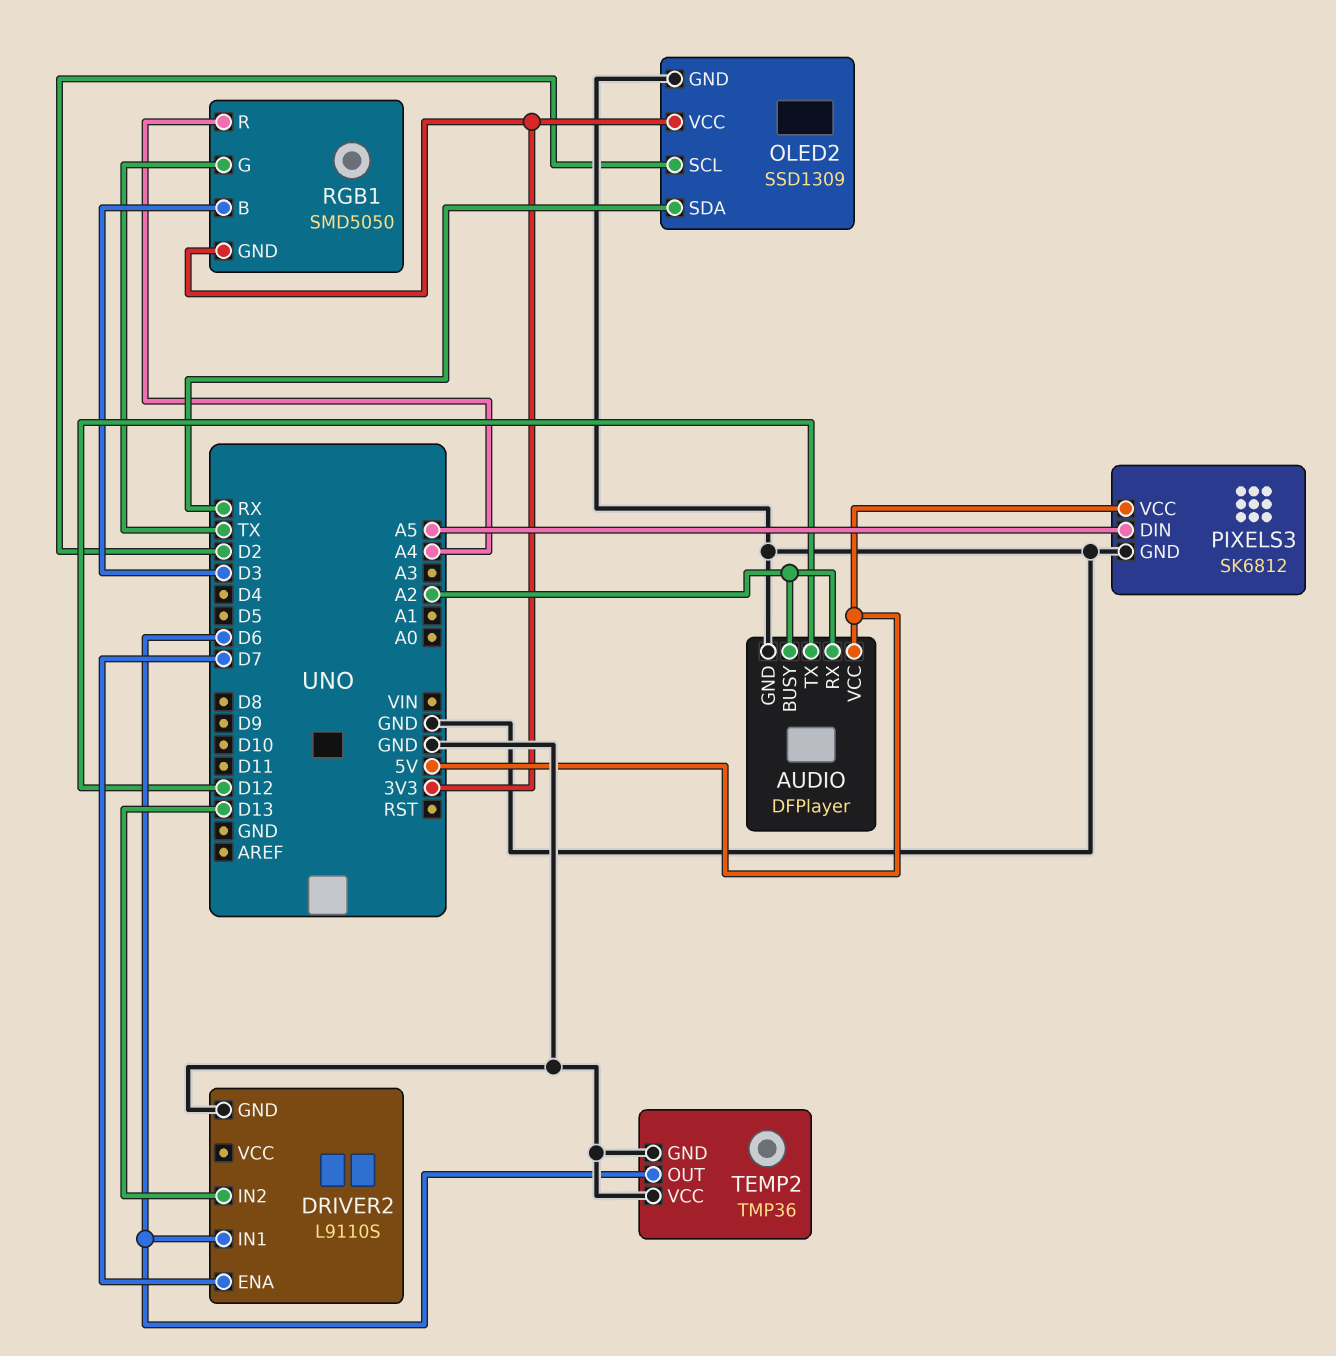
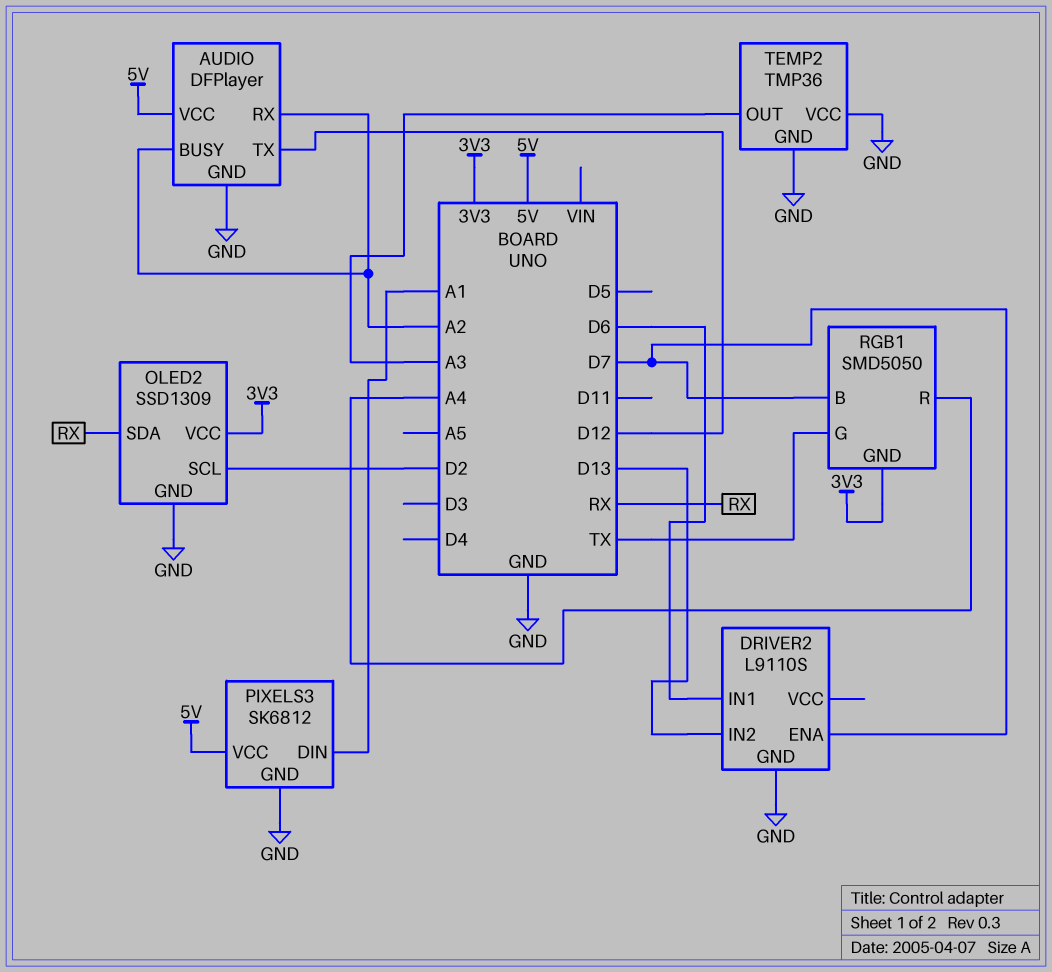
PIXELS3 pin DIN: A5 -> A1
RGB1 pin B: D3 -> D7
TEMP2 pin OUT: D6 -> A3

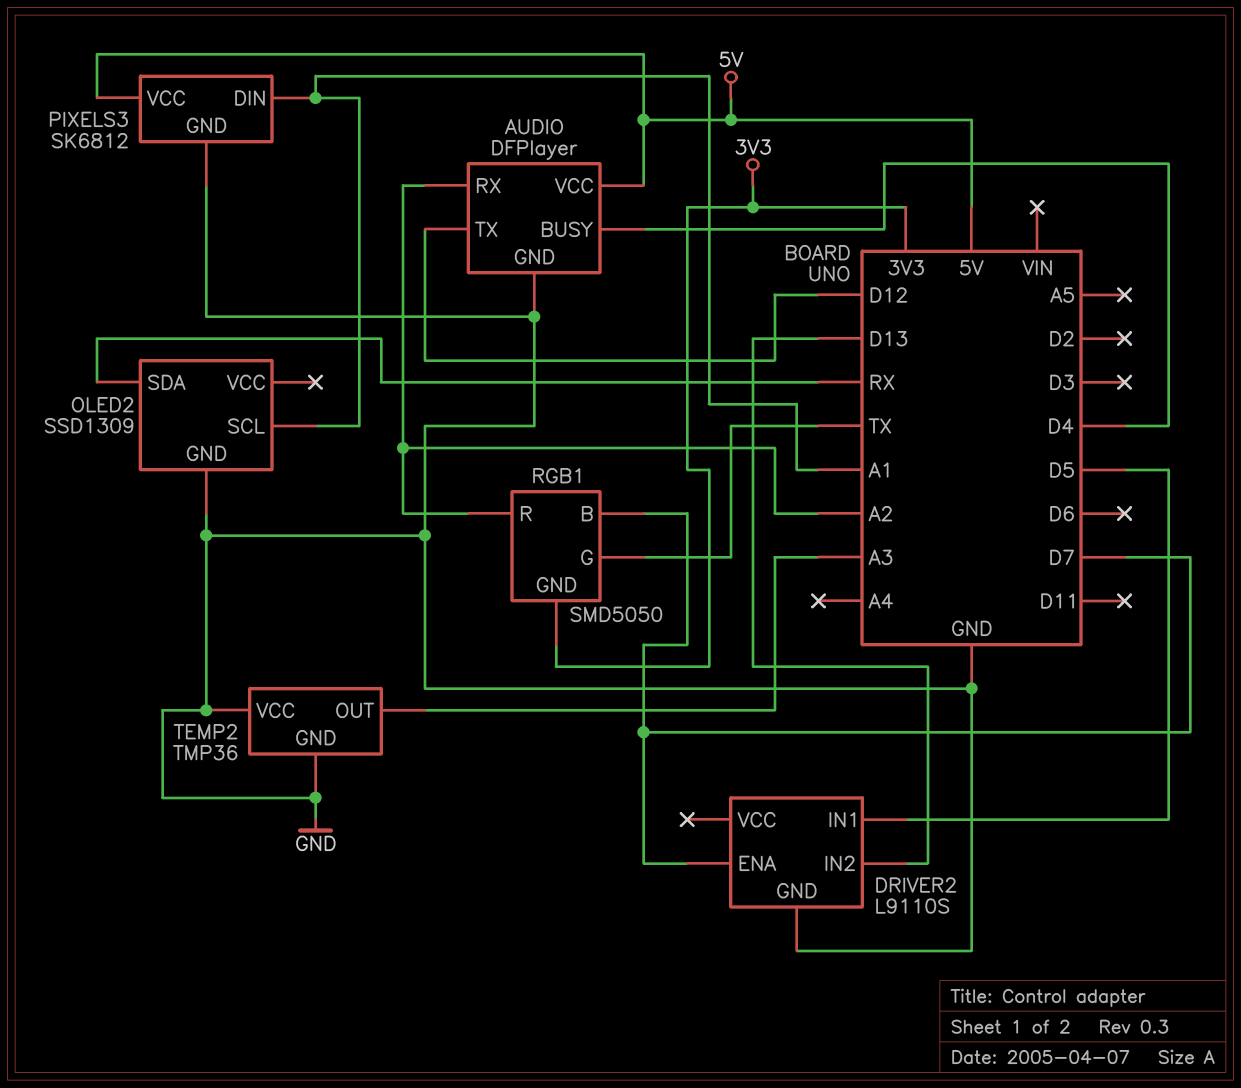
AUDIO pin BUSY: A2 -> D4
DRIVER2 pin IN1: D6 -> D5
OLED2 pin SCL: D2 -> A1
OLED2 pin VCC: 3V3 -> none
RGB1 pin R: A4 -> A2

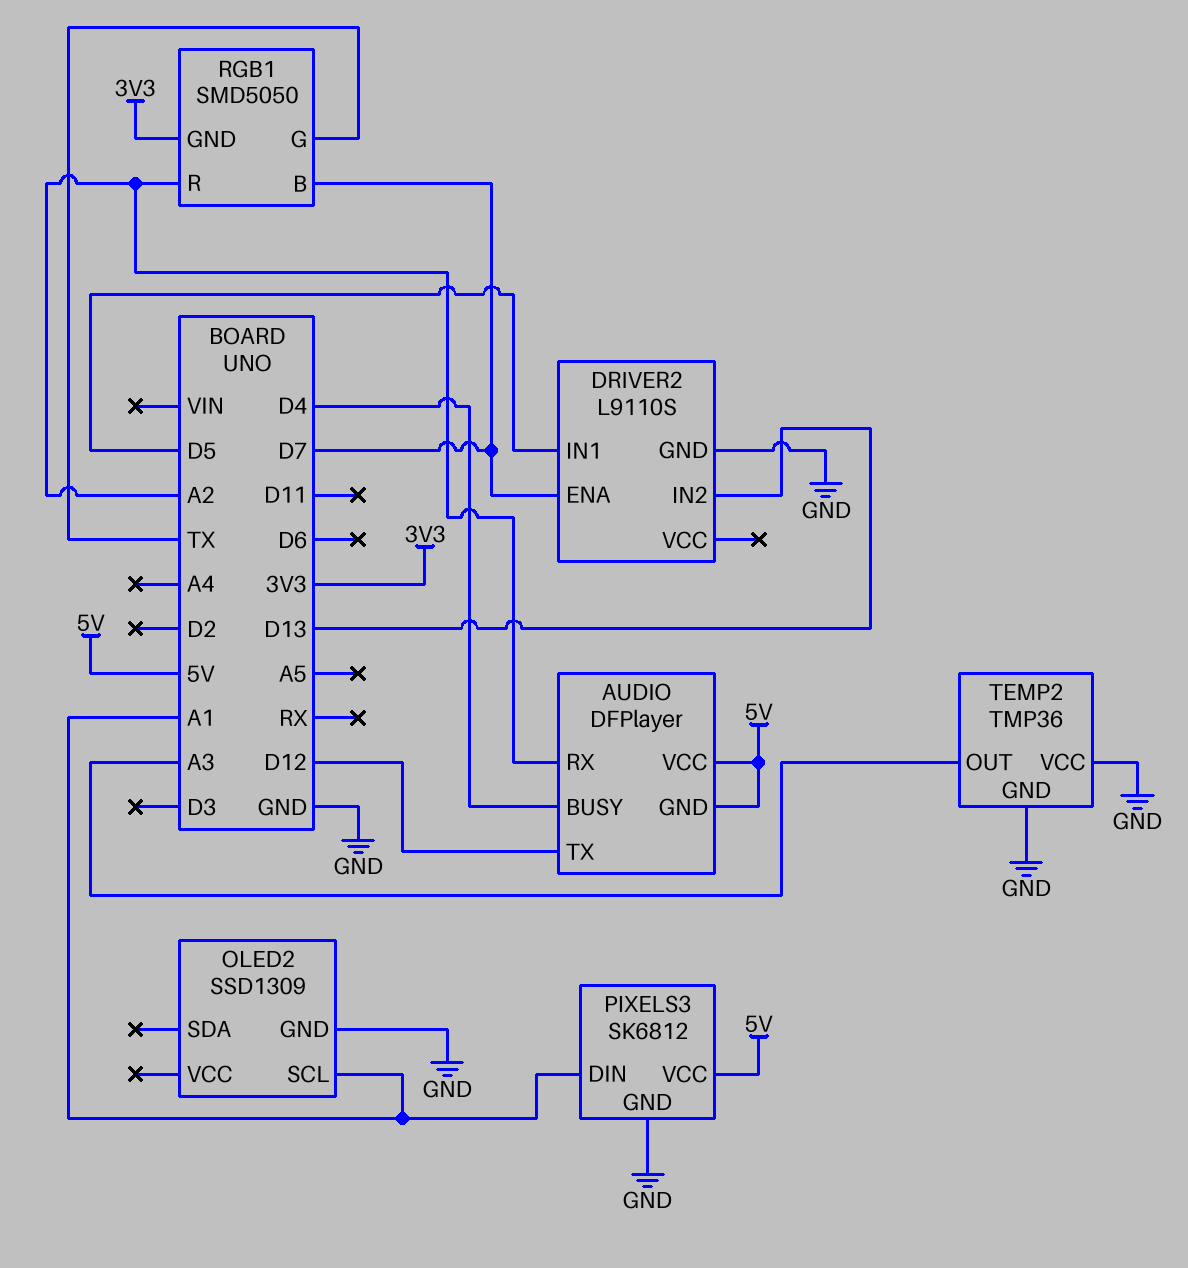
AUDIO pin GND: GND -> 5V
OLED2 pin SDA: RX -> none

